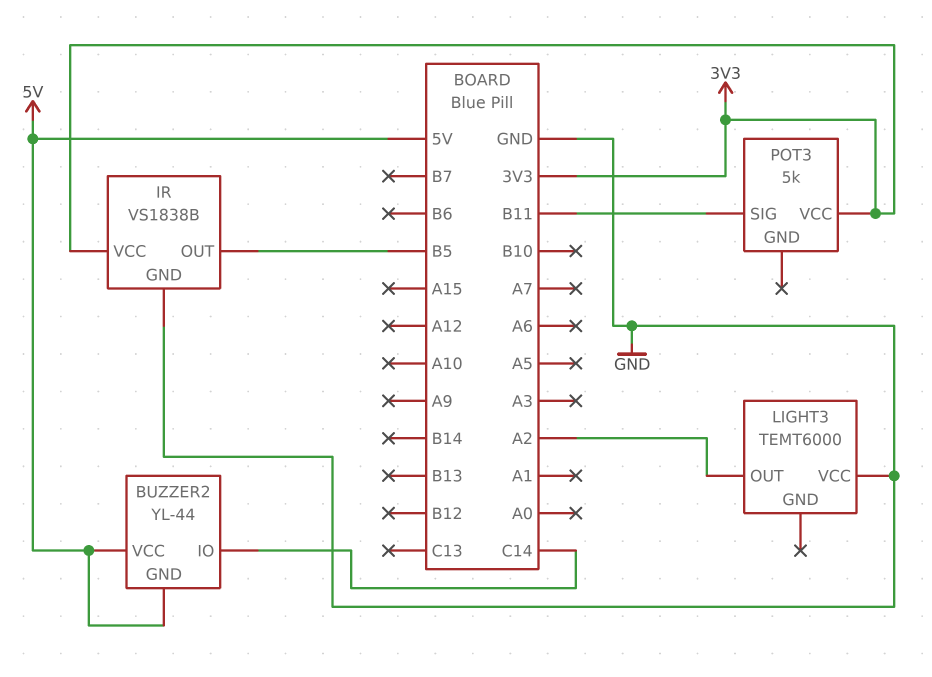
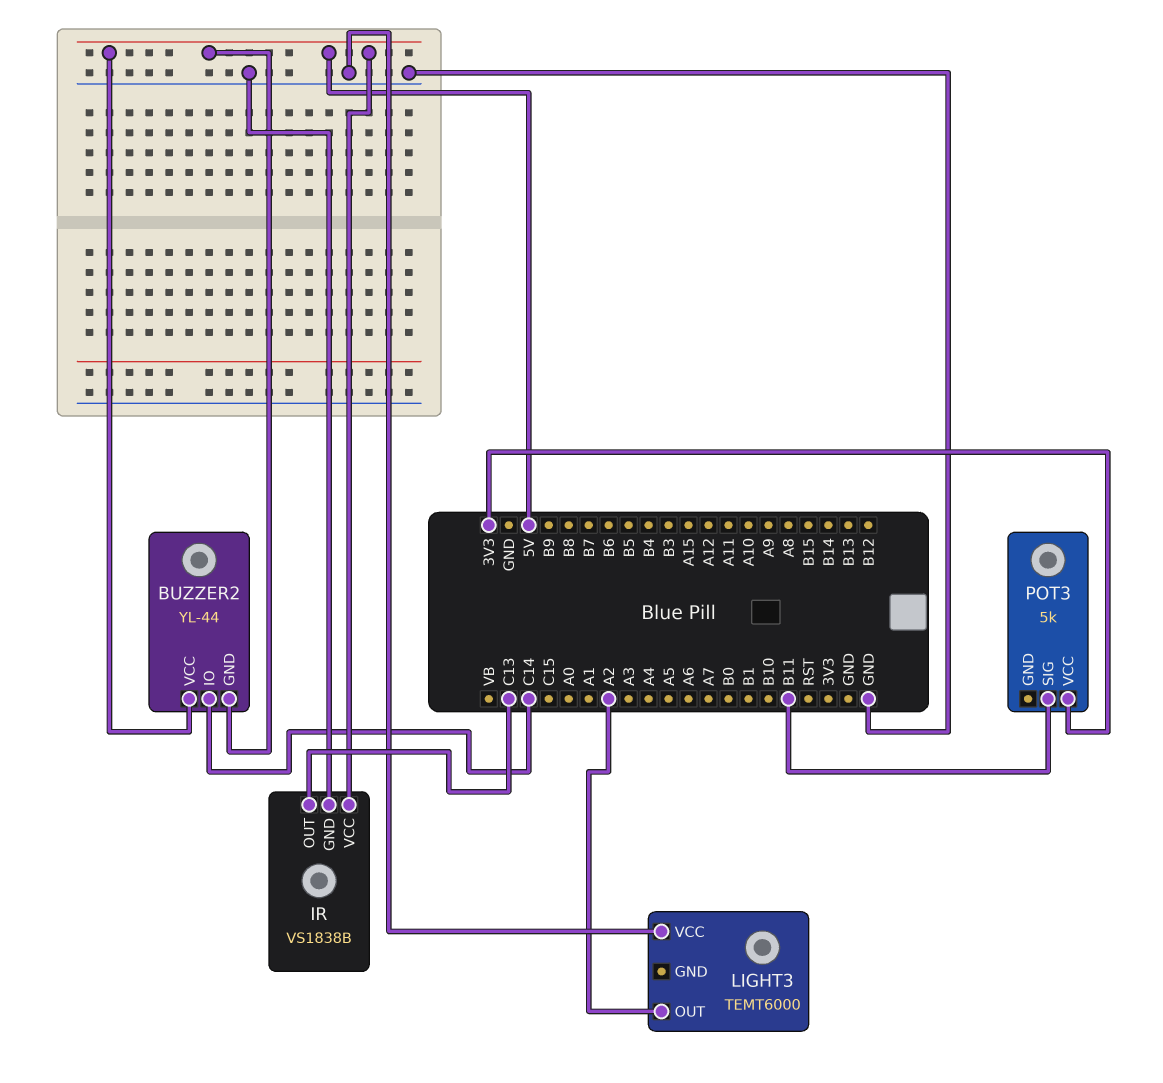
IR pin OUT: B5 -> C13
IR pin VCC: 3V3 -> 5V

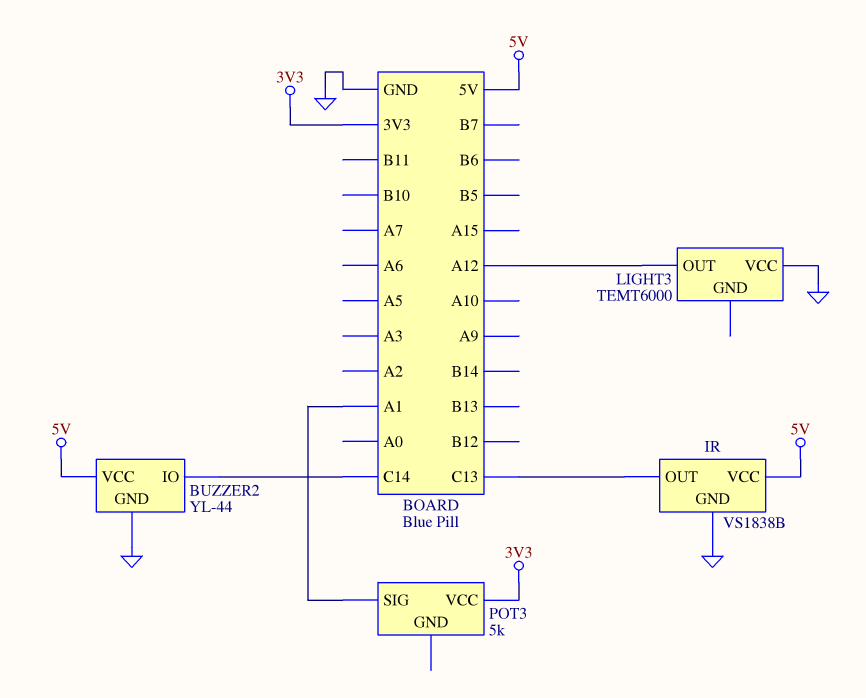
BUZZER2 pin GND: 5V -> GND
LIGHT3 pin OUT: A2 -> A12
POT3 pin SIG: B11 -> A1

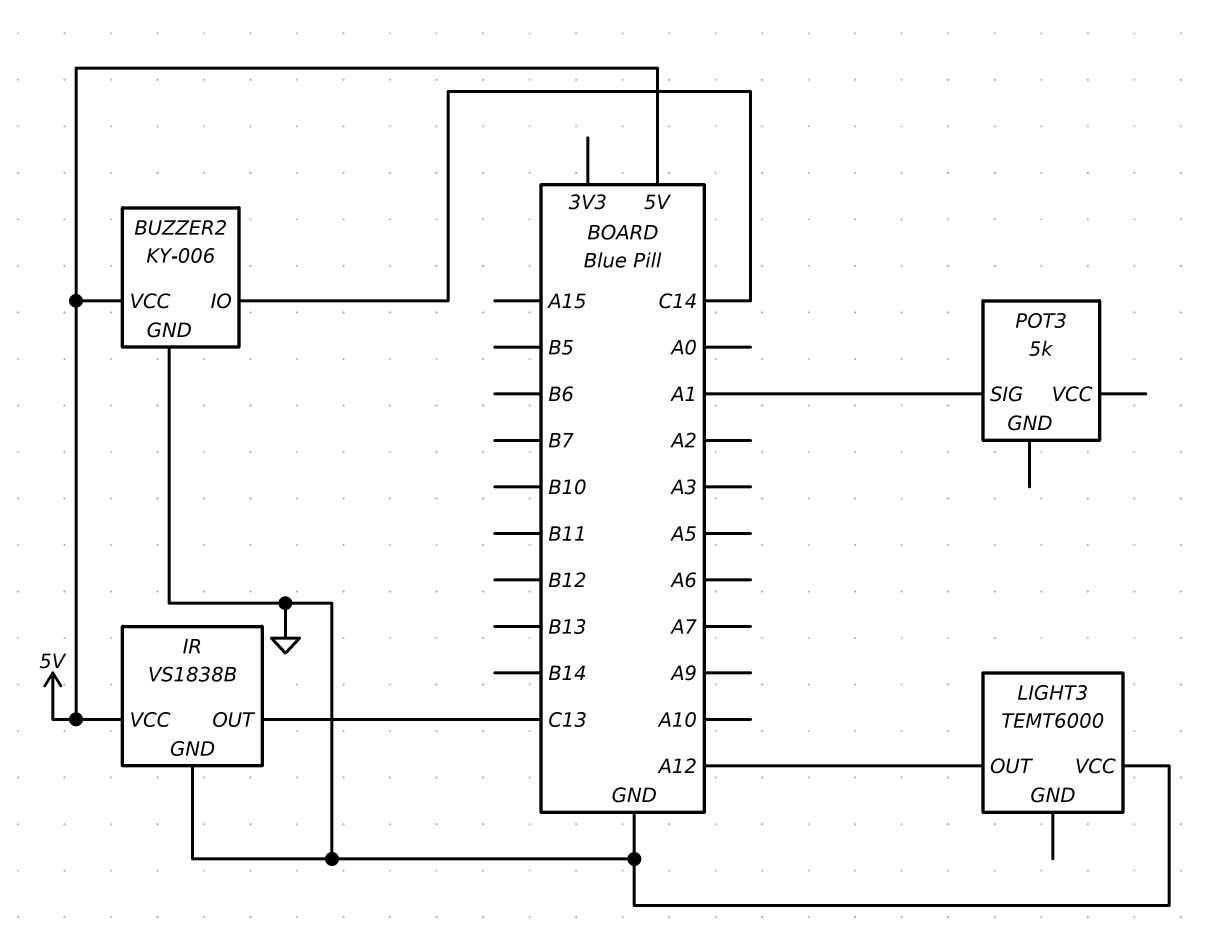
BUZZER2: YL-44 -> KY-006
POT3 pin VCC: 3V3 -> none

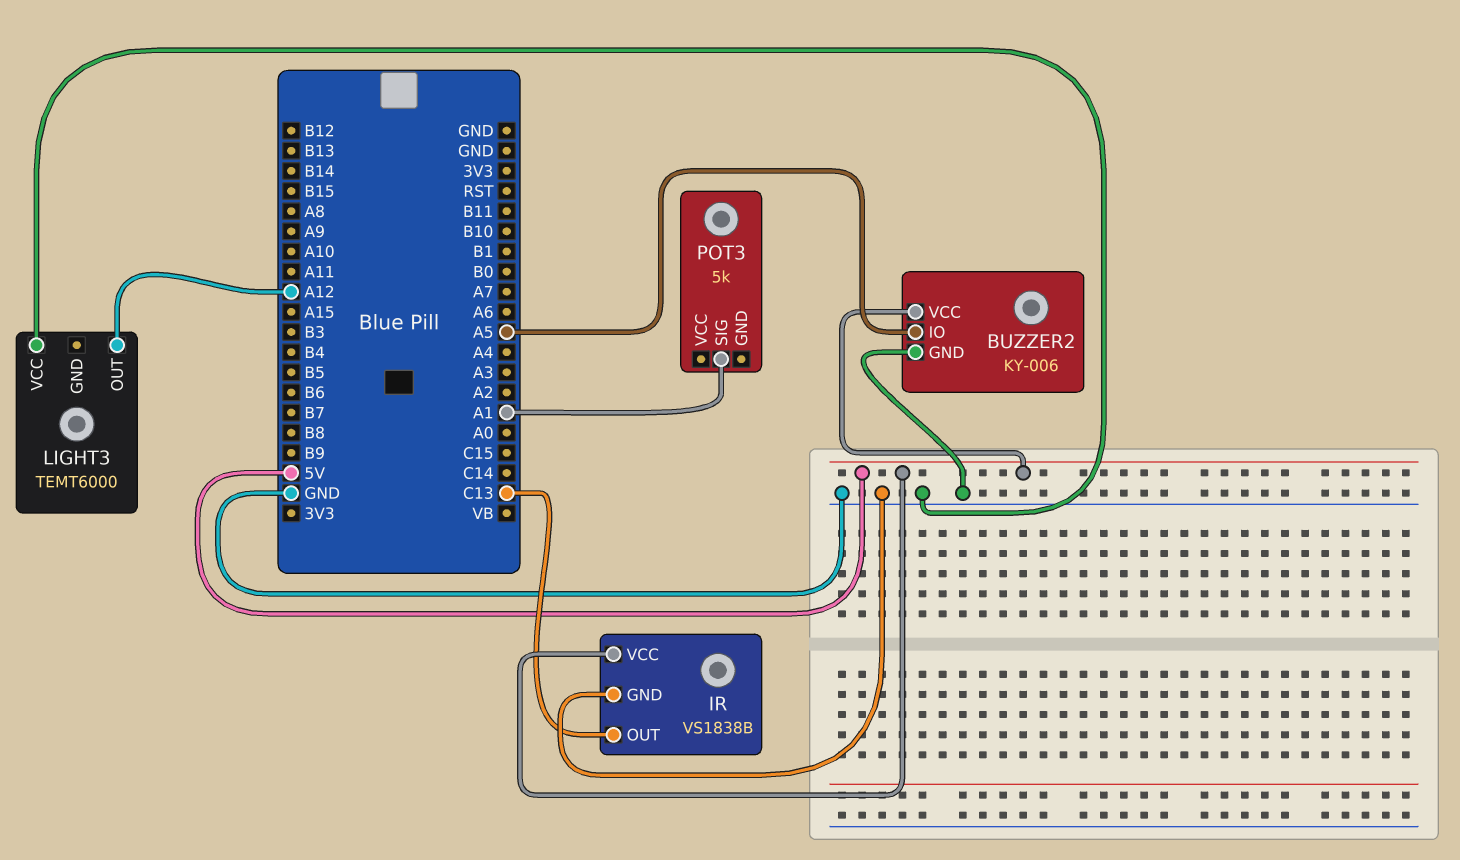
BUZZER2 pin IO: C14 -> A5

